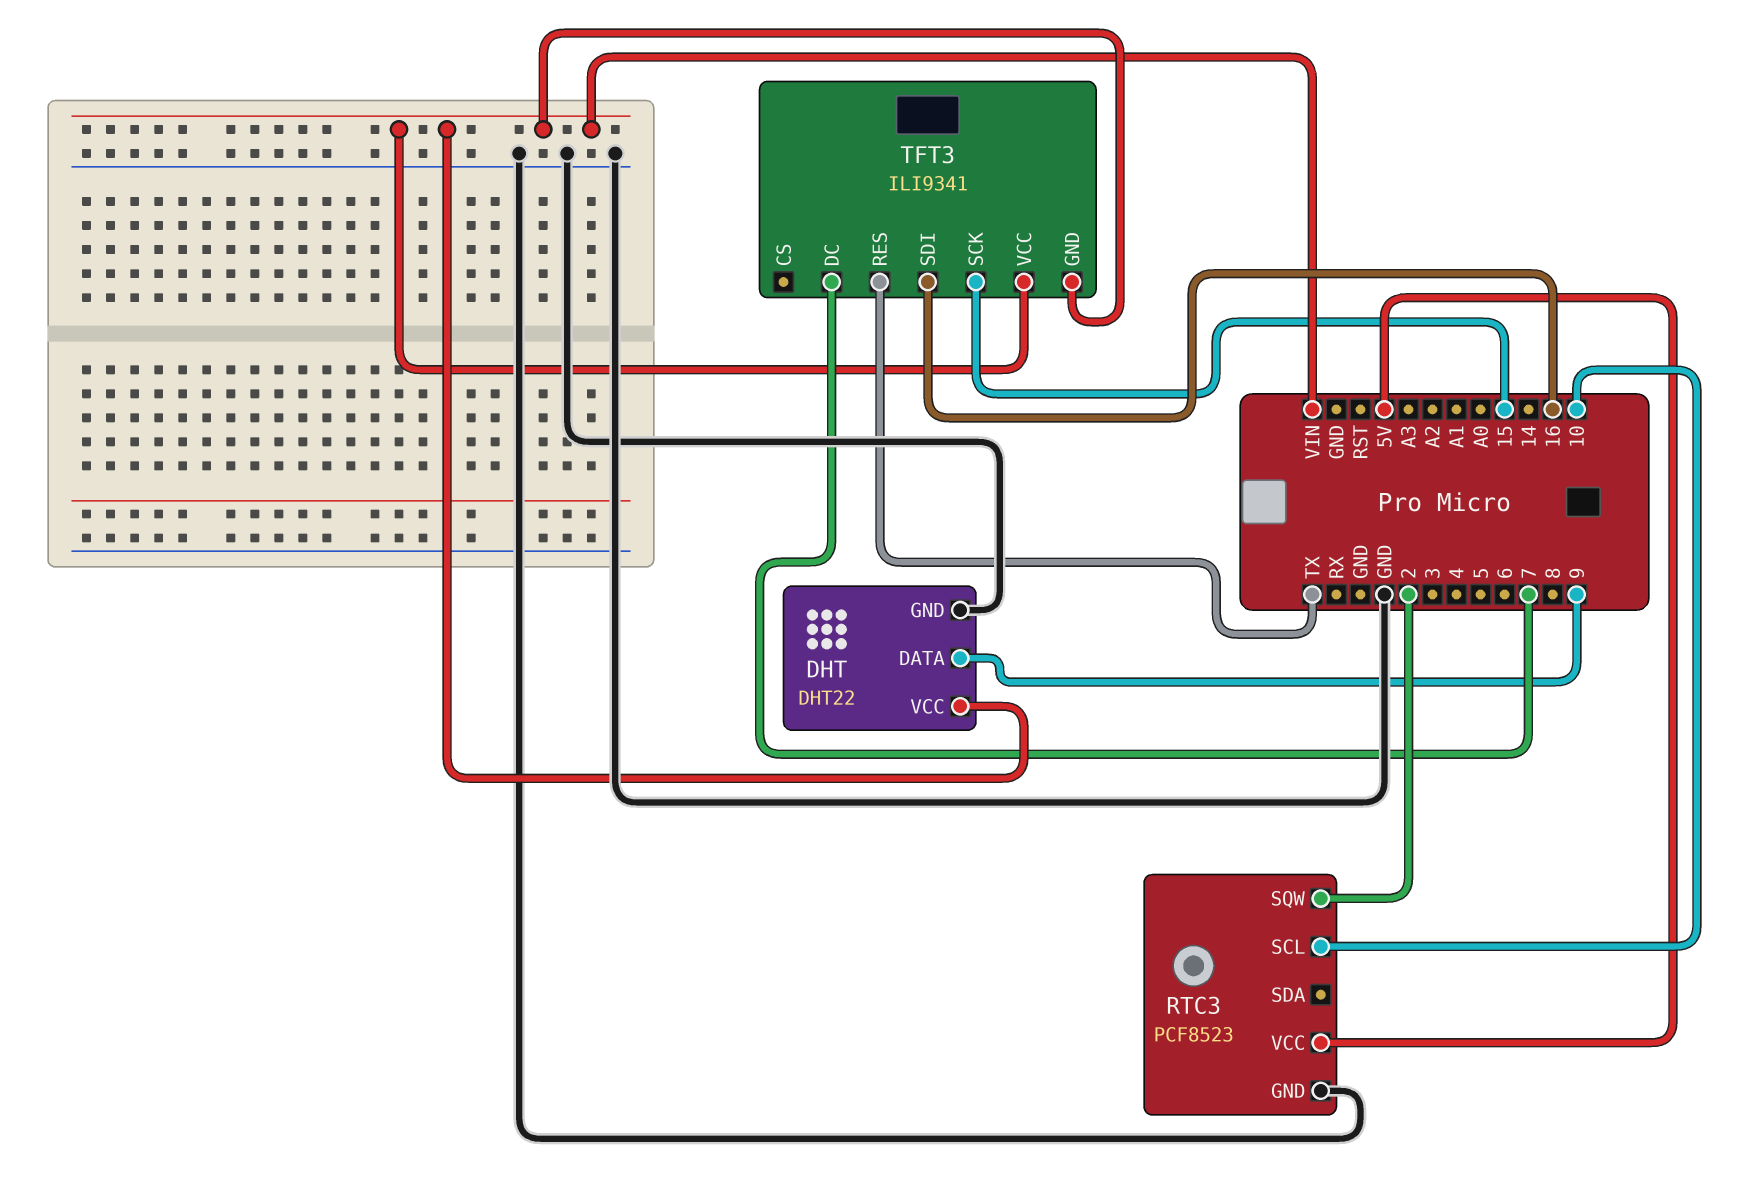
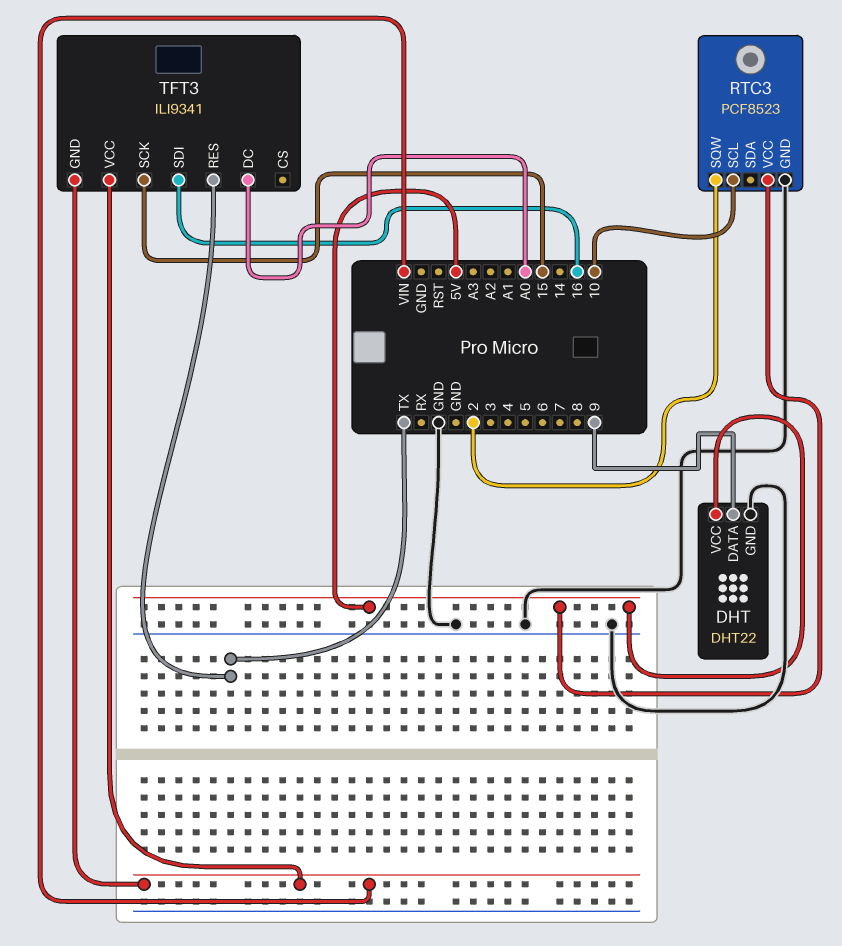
DHT pin VCC: VIN -> 5V
TFT3 pin DC: 7 -> A0

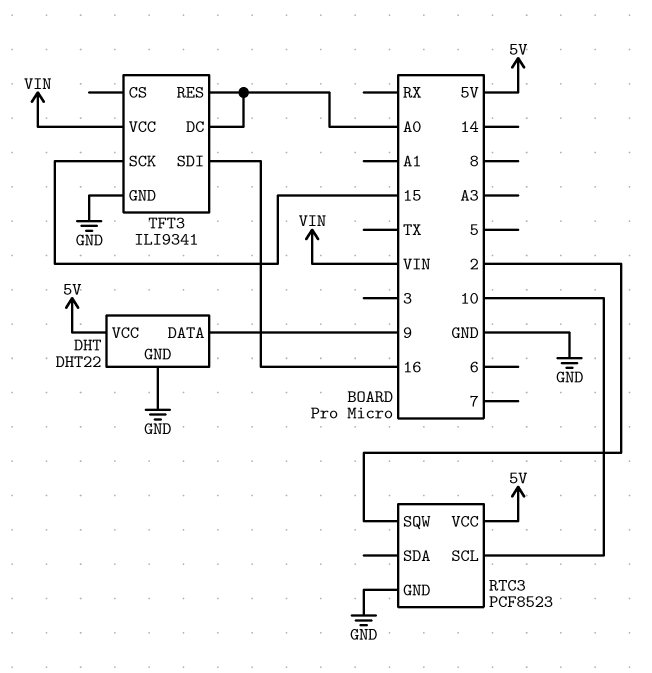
TFT3 pin GND: VIN -> GND
TFT3 pin RES: TX -> A0

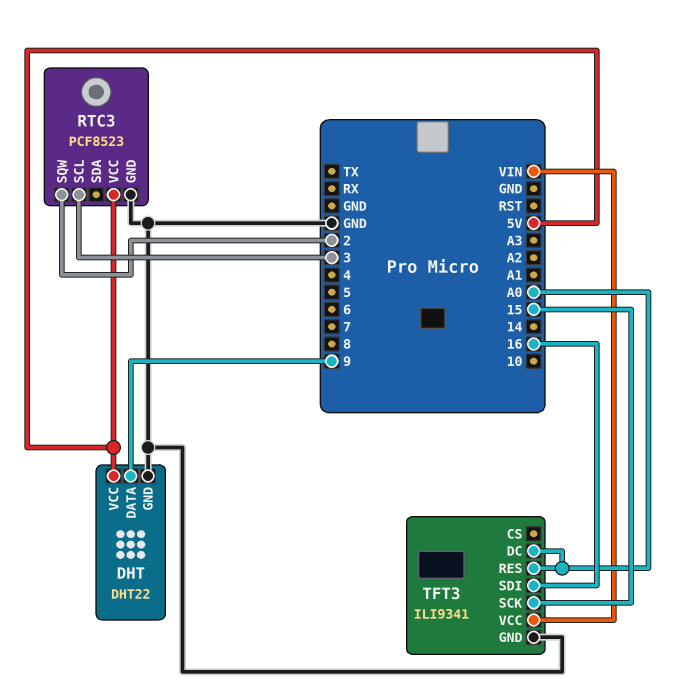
RTC3 pin SCL: 10 -> 3

